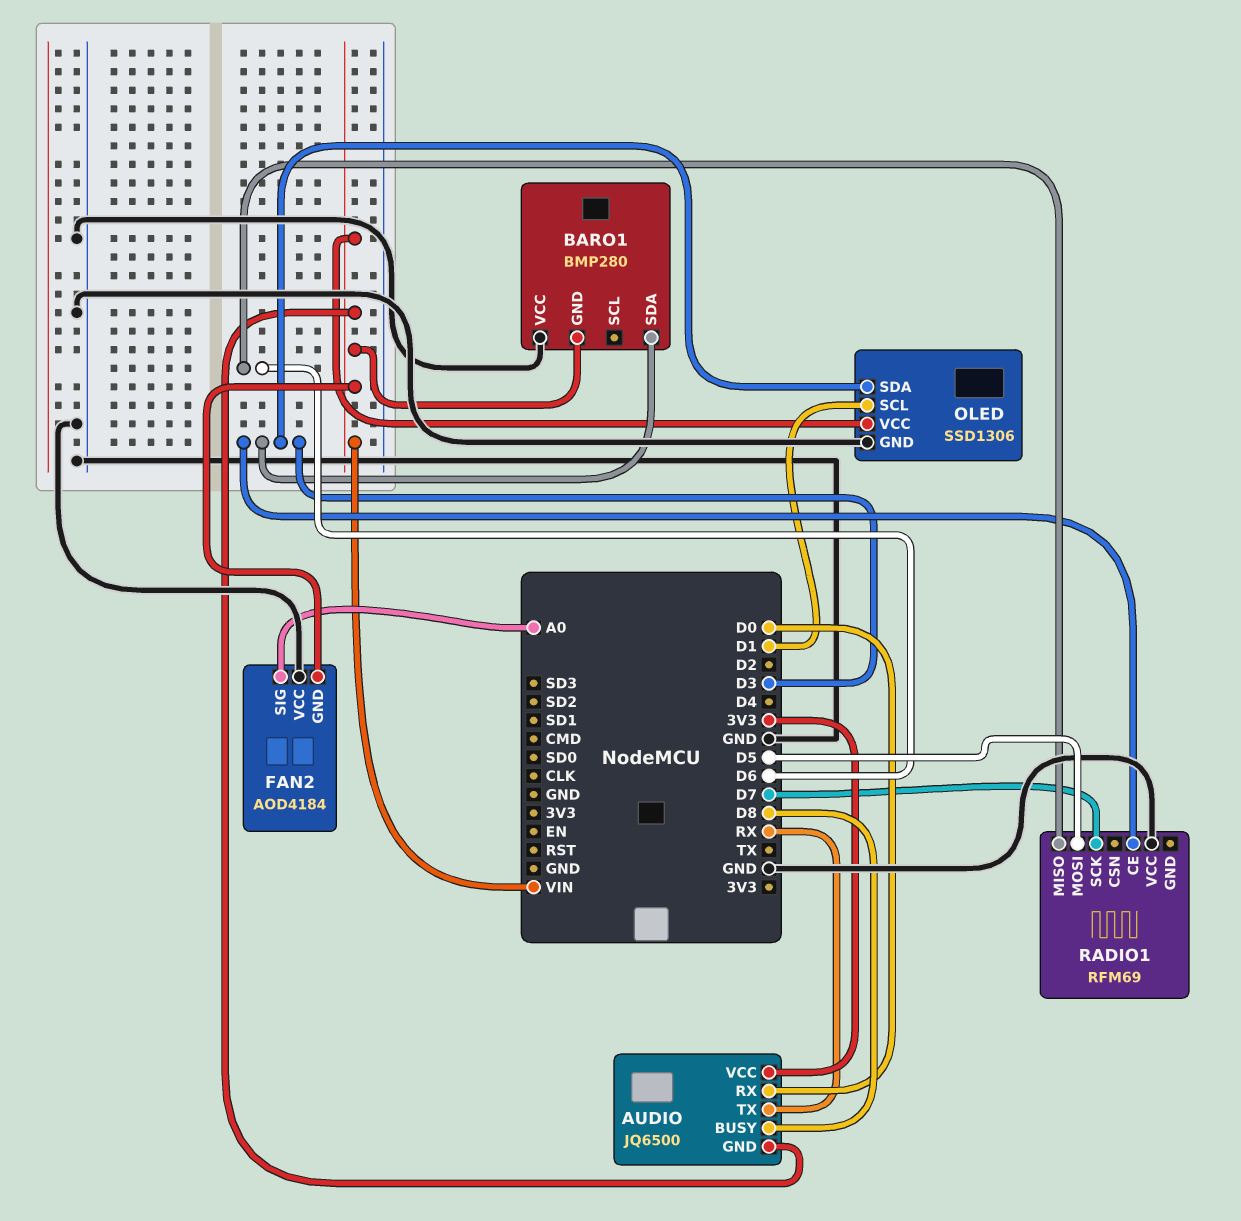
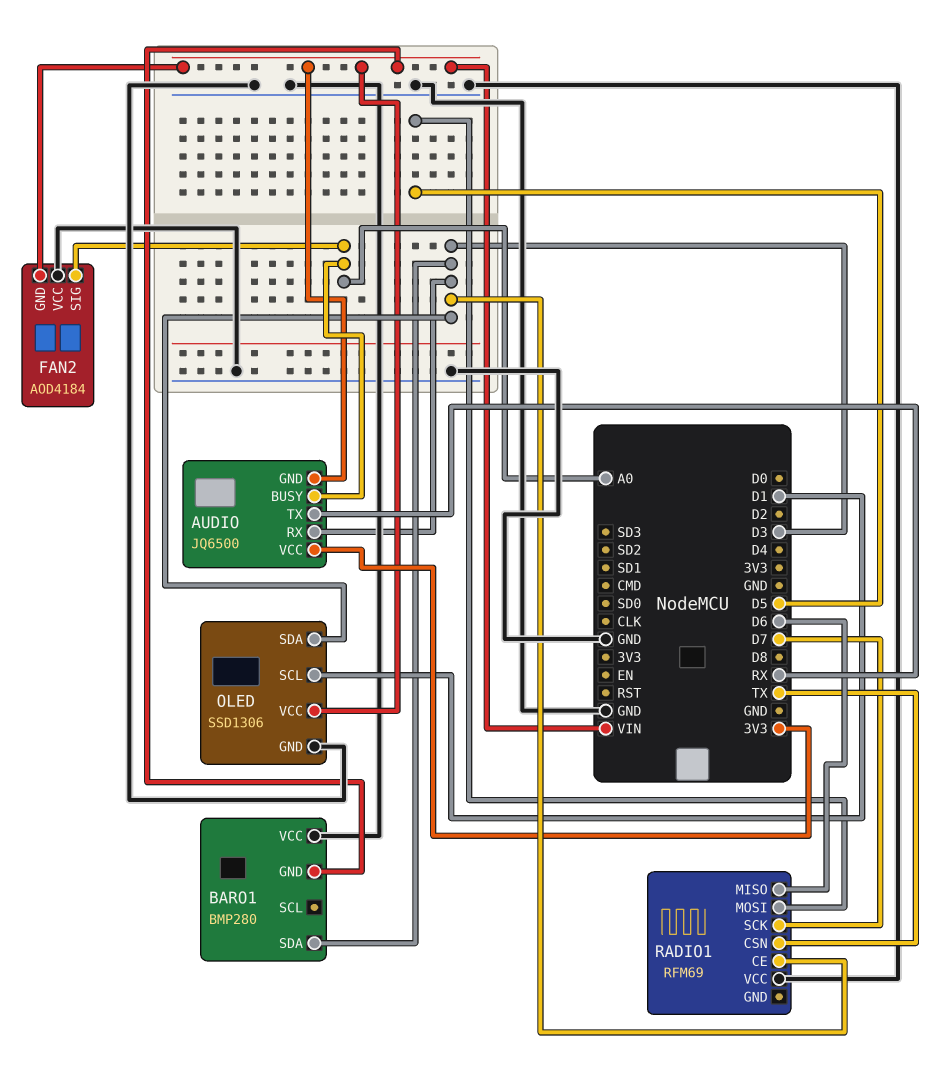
AUDIO pin BUSY: D8 -> A0
AUDIO pin RX: D0 -> D3
RADIO1 pin CSN: none -> TX

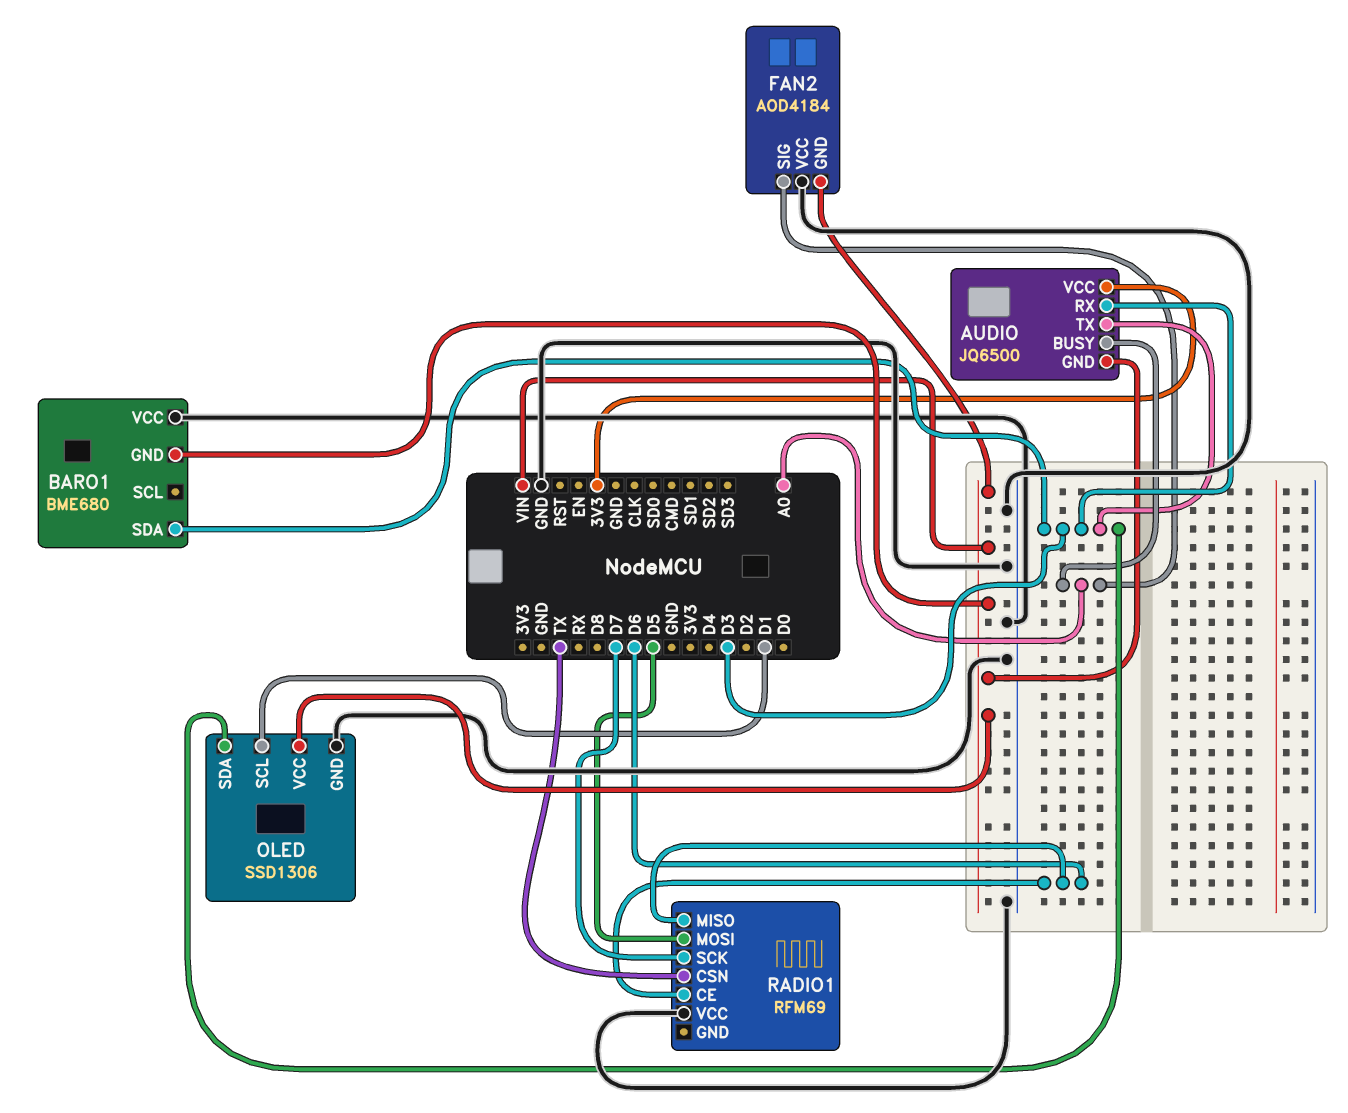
AUDIO pin TX: RX -> D3
BARO1: BMP280 -> BME680
RADIO1 pin CE: D3 -> D6

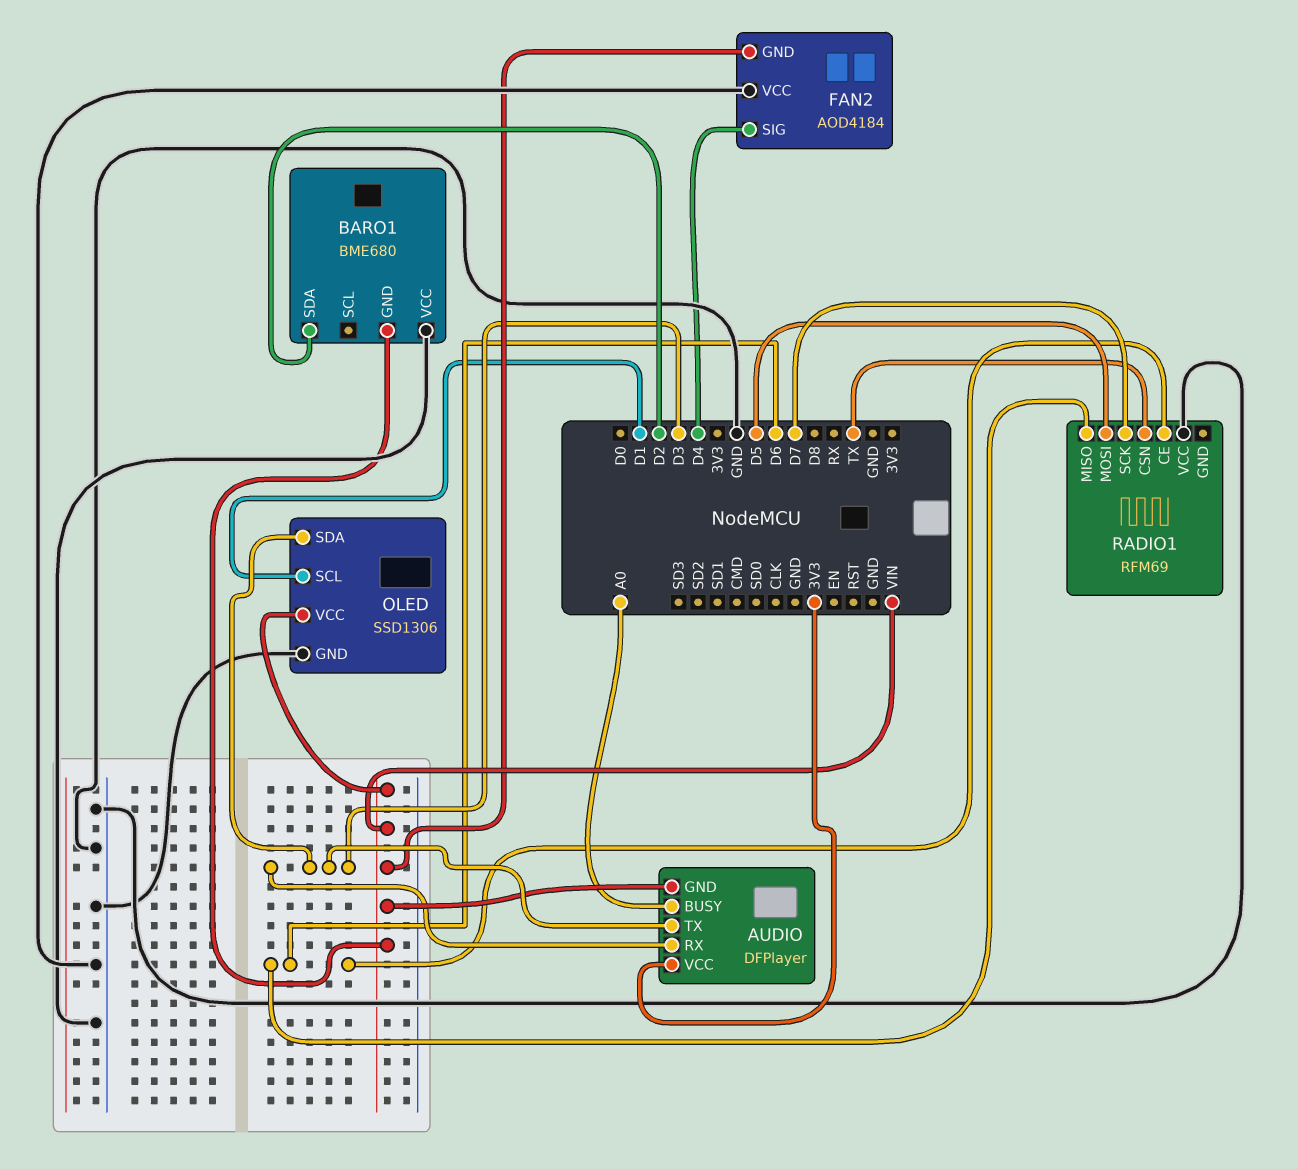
AUDIO: JQ6500 -> DFPlayer
BARO1 pin SDA: D3 -> D2
FAN2 pin SIG: A0 -> D4

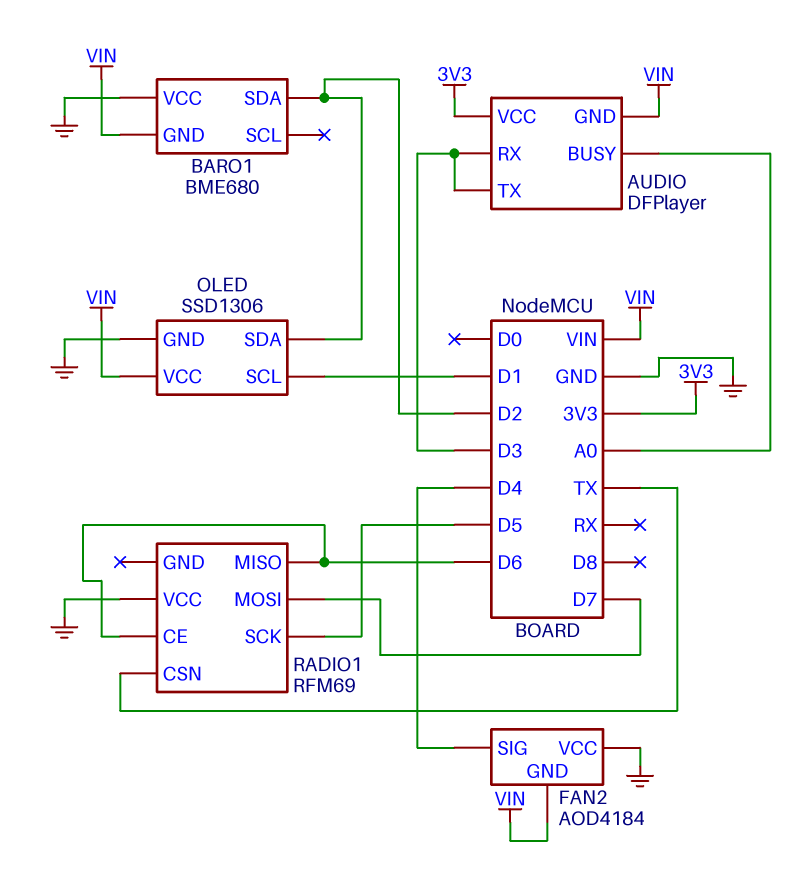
OLED pin SDA: D3 -> D2
RADIO1 pin MOSI: D5 -> D7
RADIO1 pin SCK: D7 -> D5

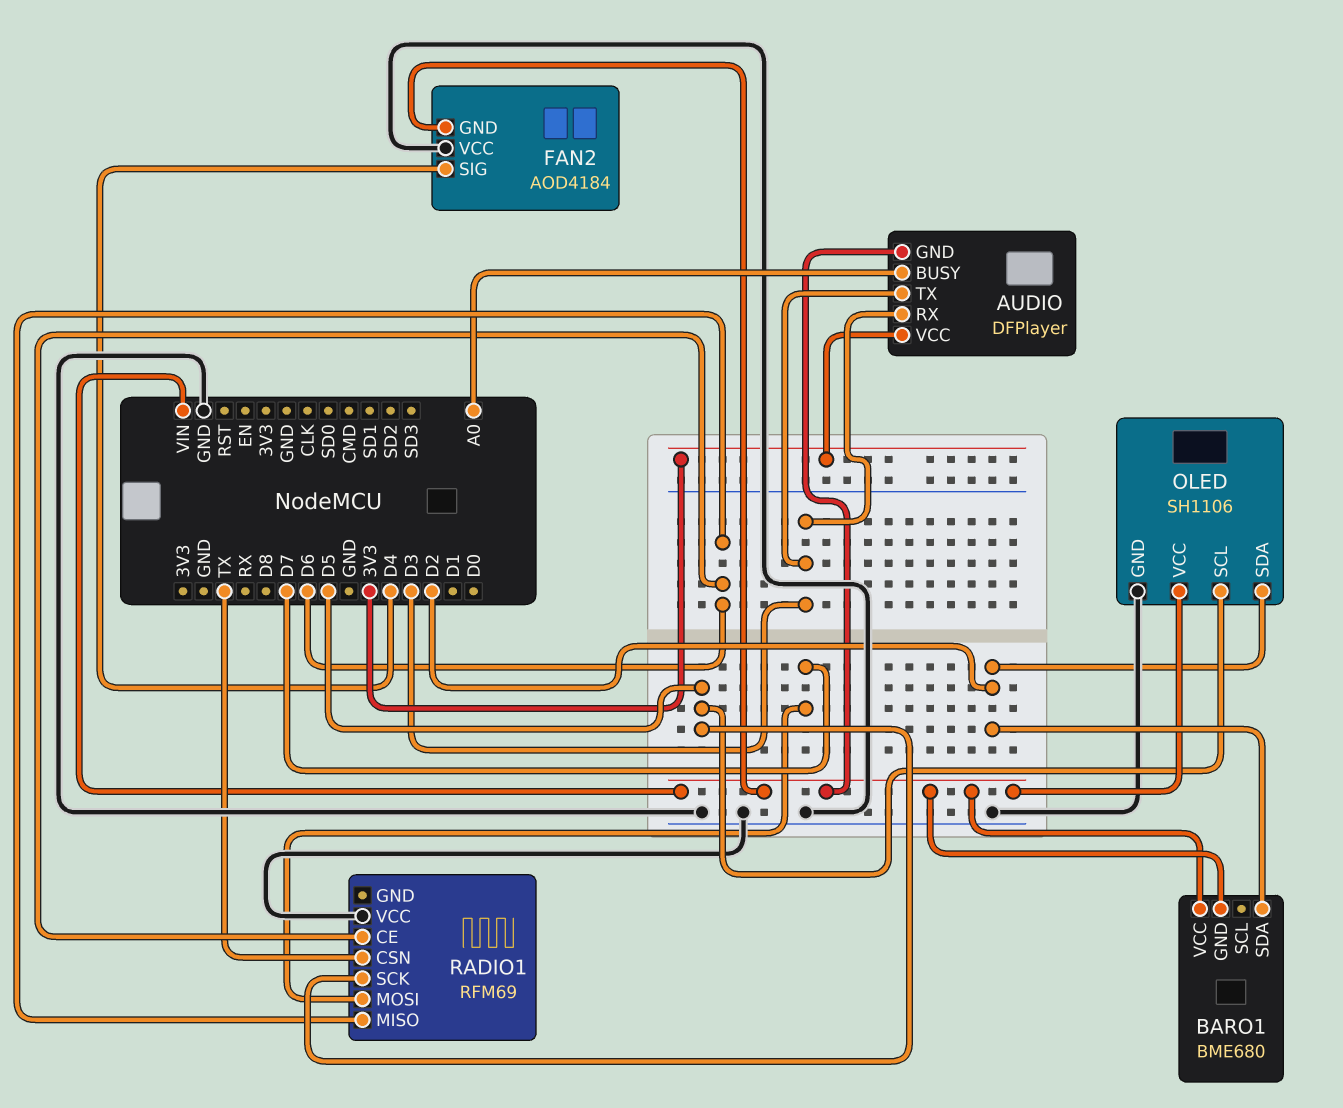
BARO1 pin VCC: GND -> VIN
OLED: SSD1306 -> SH1106
OLED pin SCL: D1 -> D5

